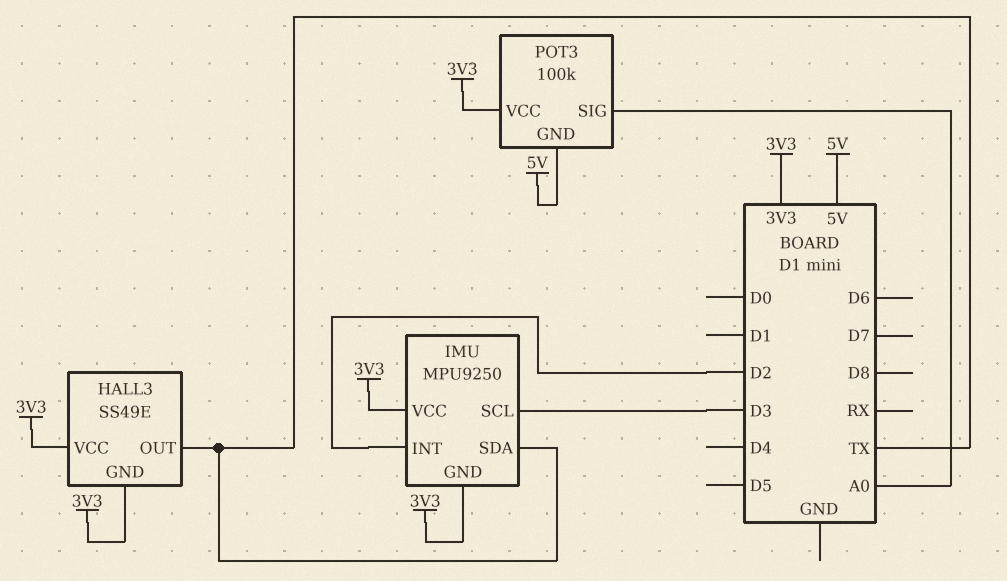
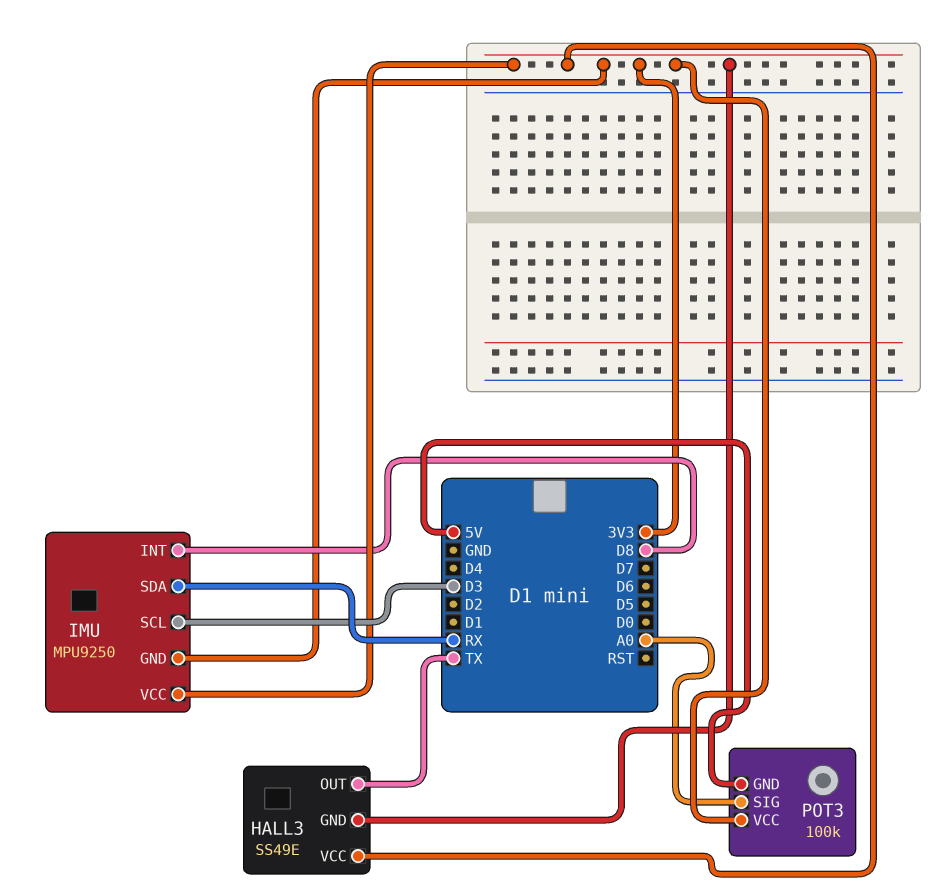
IMU pin INT: D2 -> D8
IMU pin SDA: TX -> RX

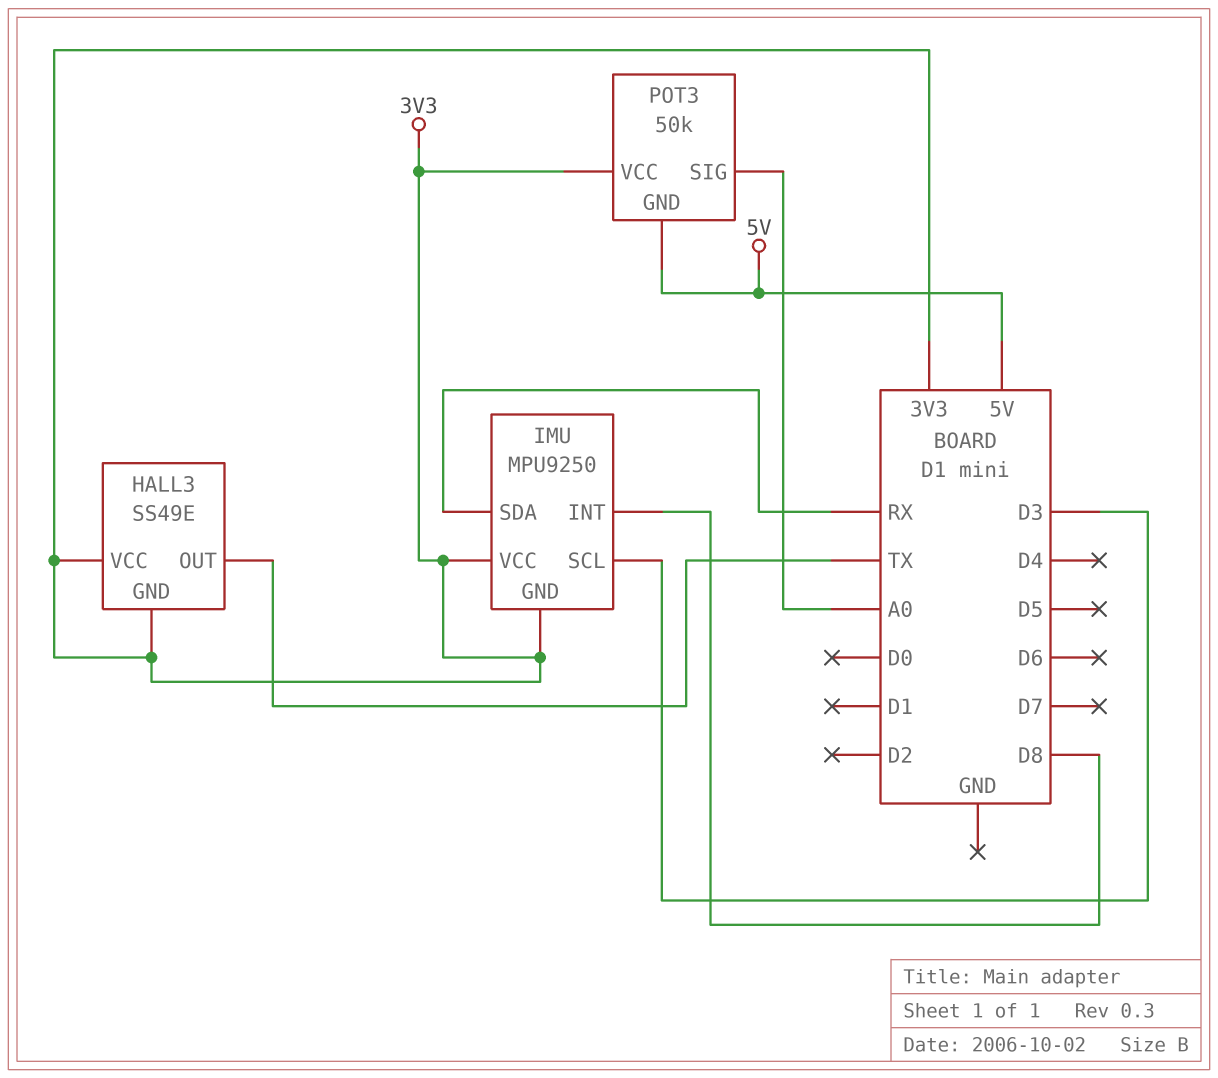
POT3: 100k -> 50k

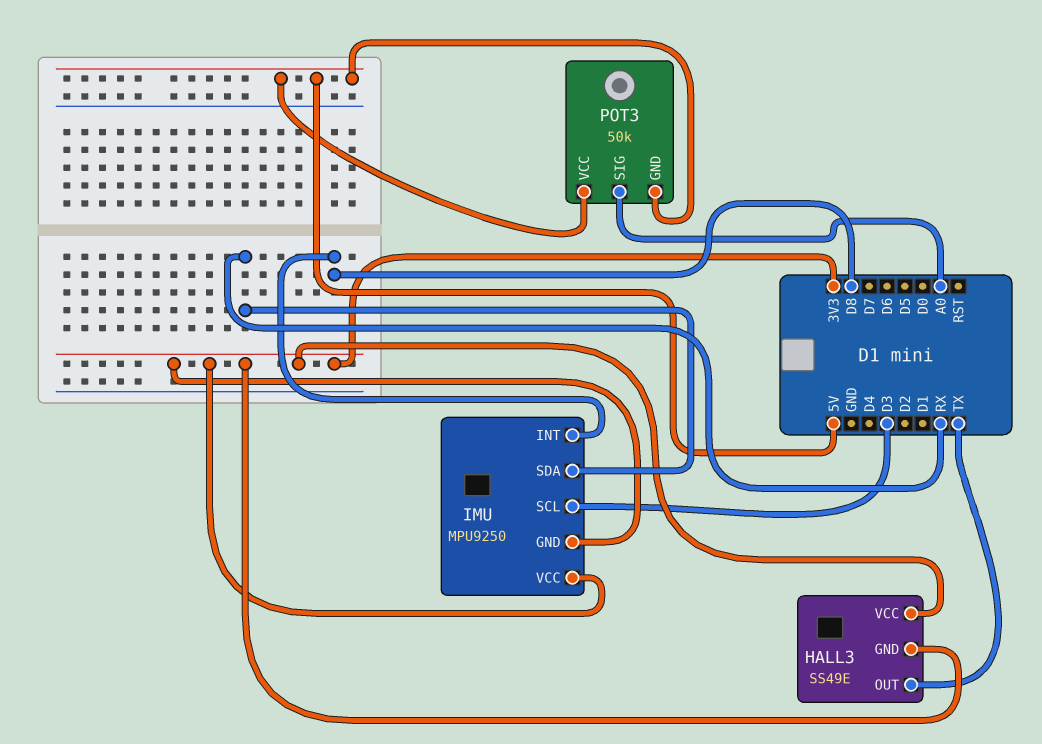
POT3 pin VCC: 3V3 -> 5V

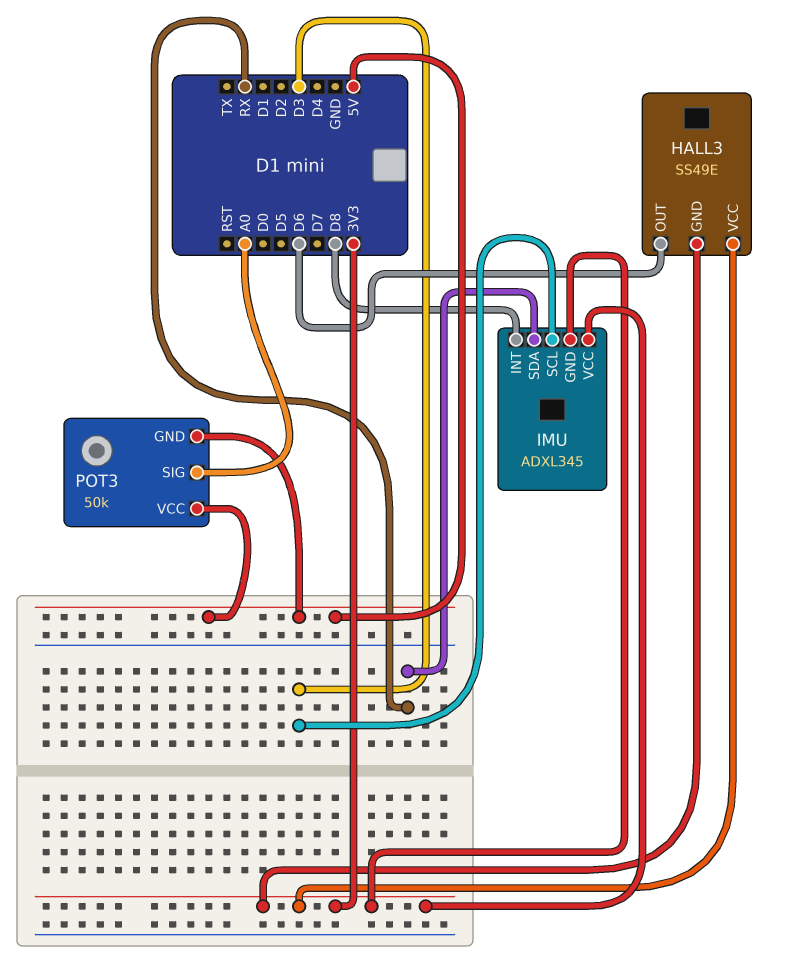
HALL3 pin OUT: TX -> D6
IMU: MPU9250 -> ADXL345

